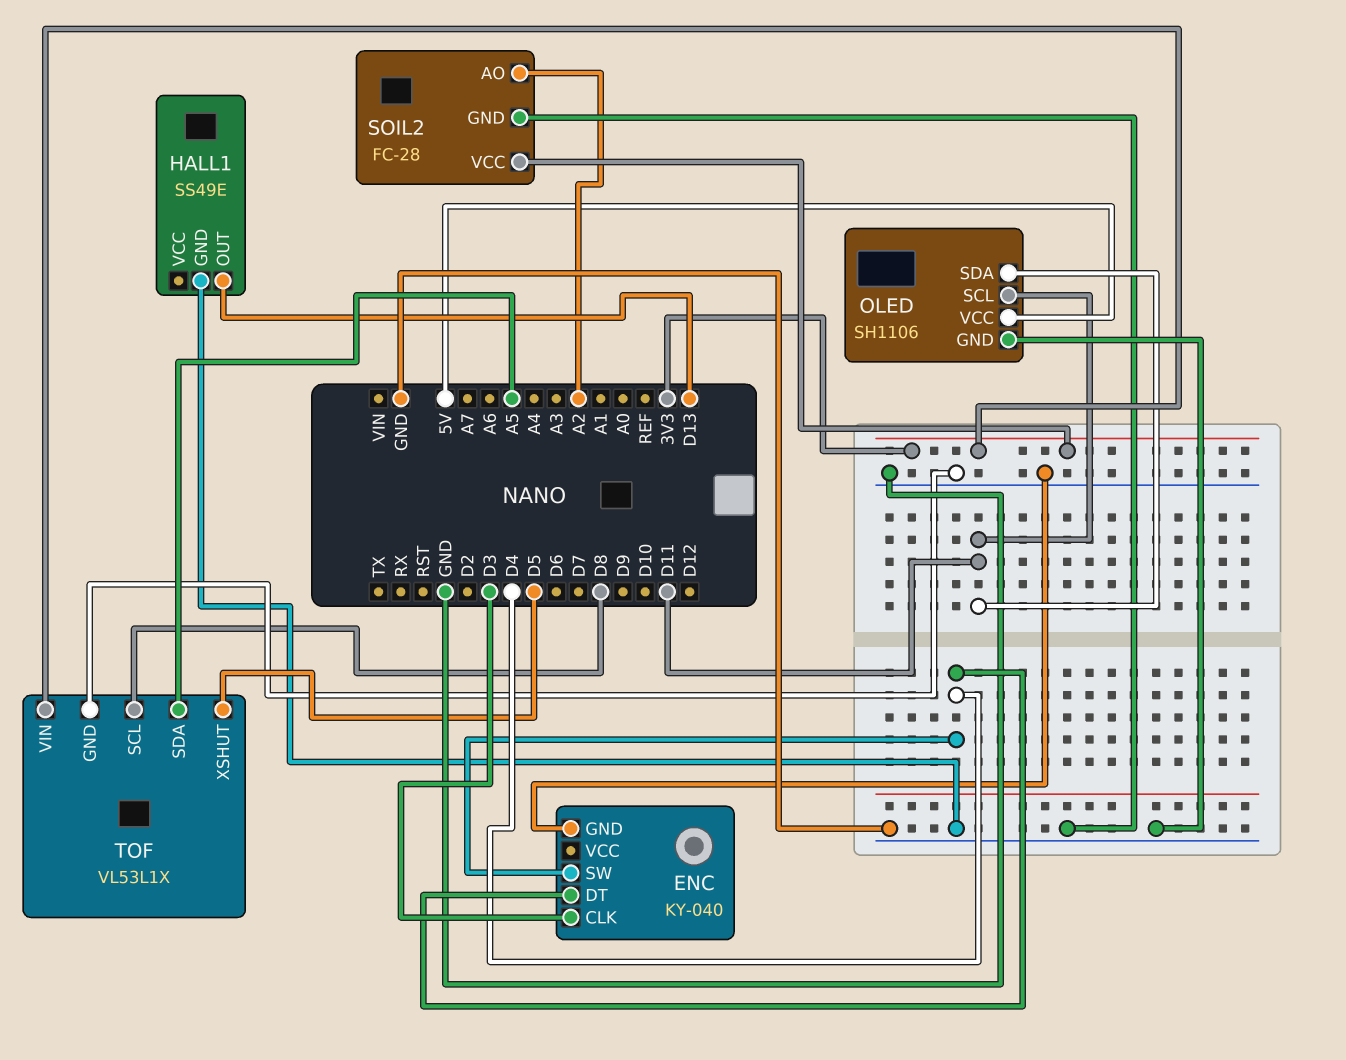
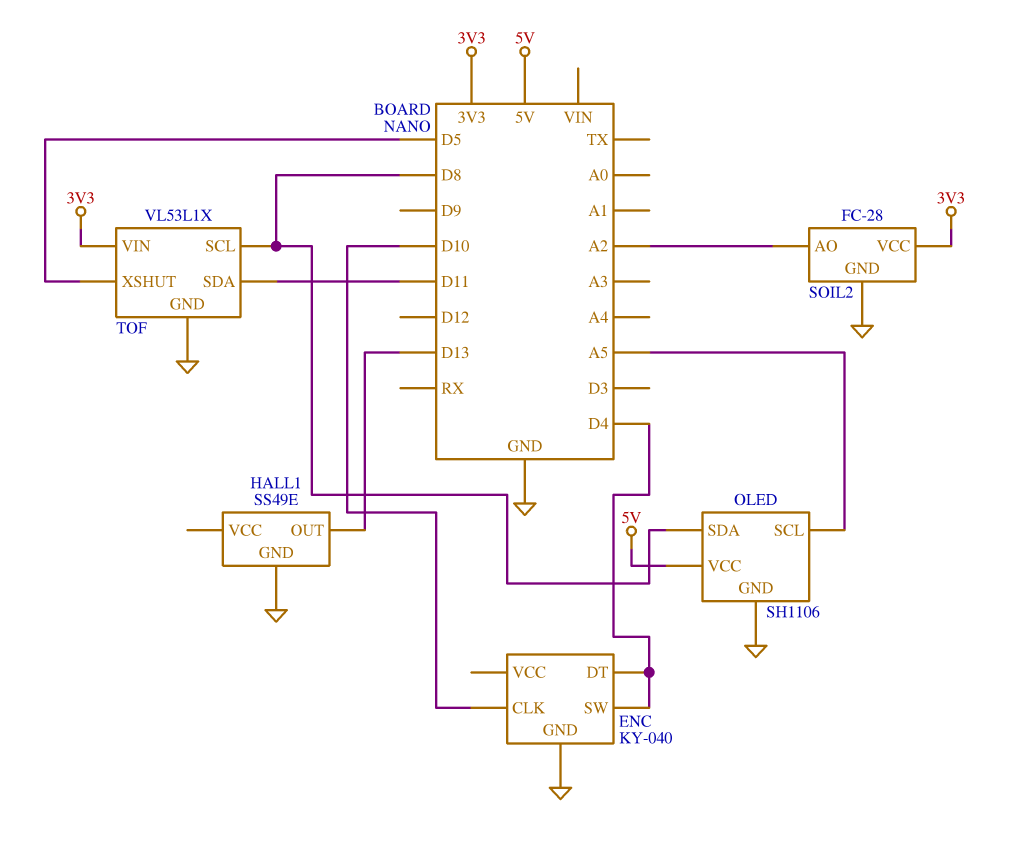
ENC pin CLK: D3 -> D10
OLED pin SCL: D11 -> A5
OLED pin SDA: D11 -> D8
TOF pin SDA: A5 -> D11

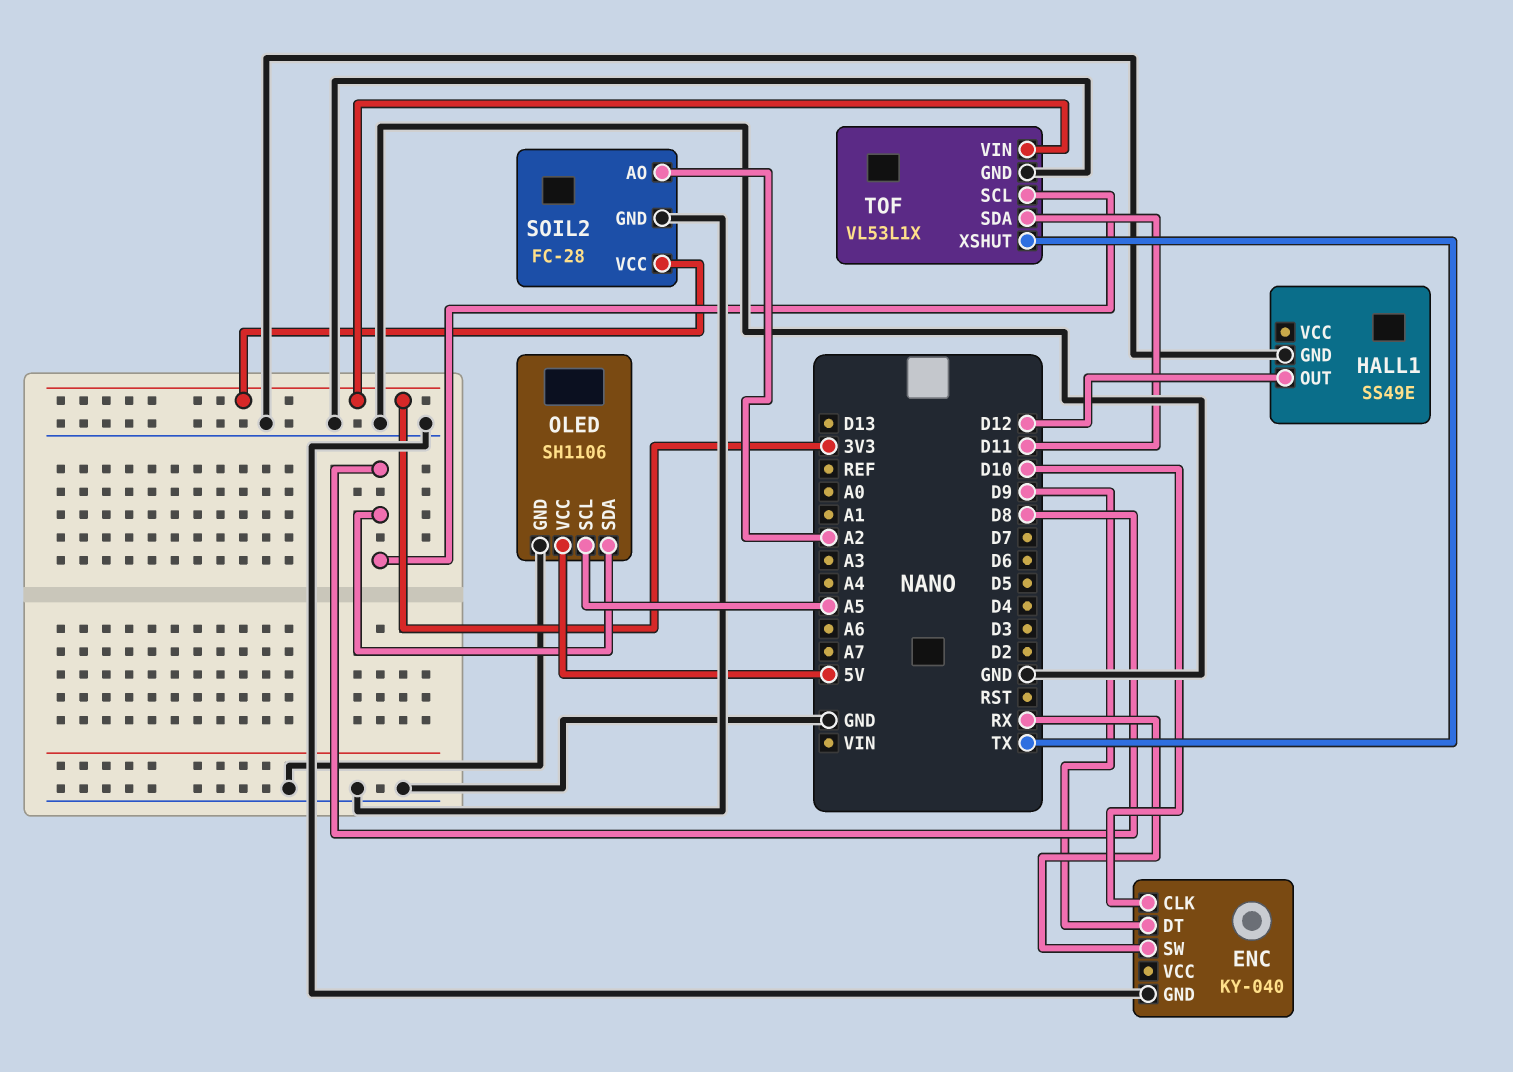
ENC pin DT: D4 -> D9
ENC pin SW: D4 -> RX
HALL1 pin OUT: D13 -> D12
TOF pin XSHUT: D5 -> TX

